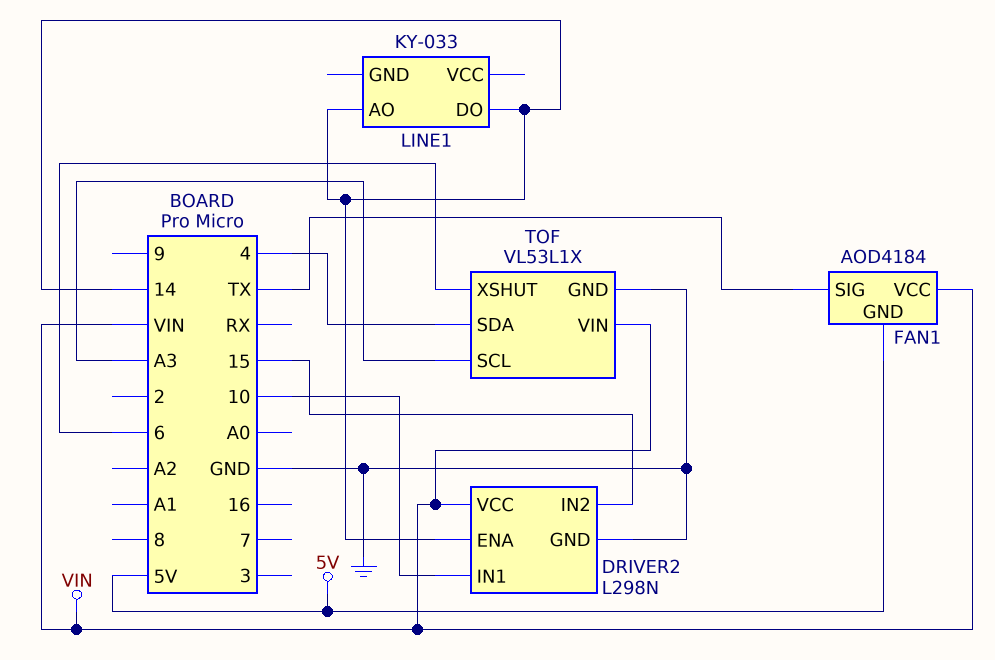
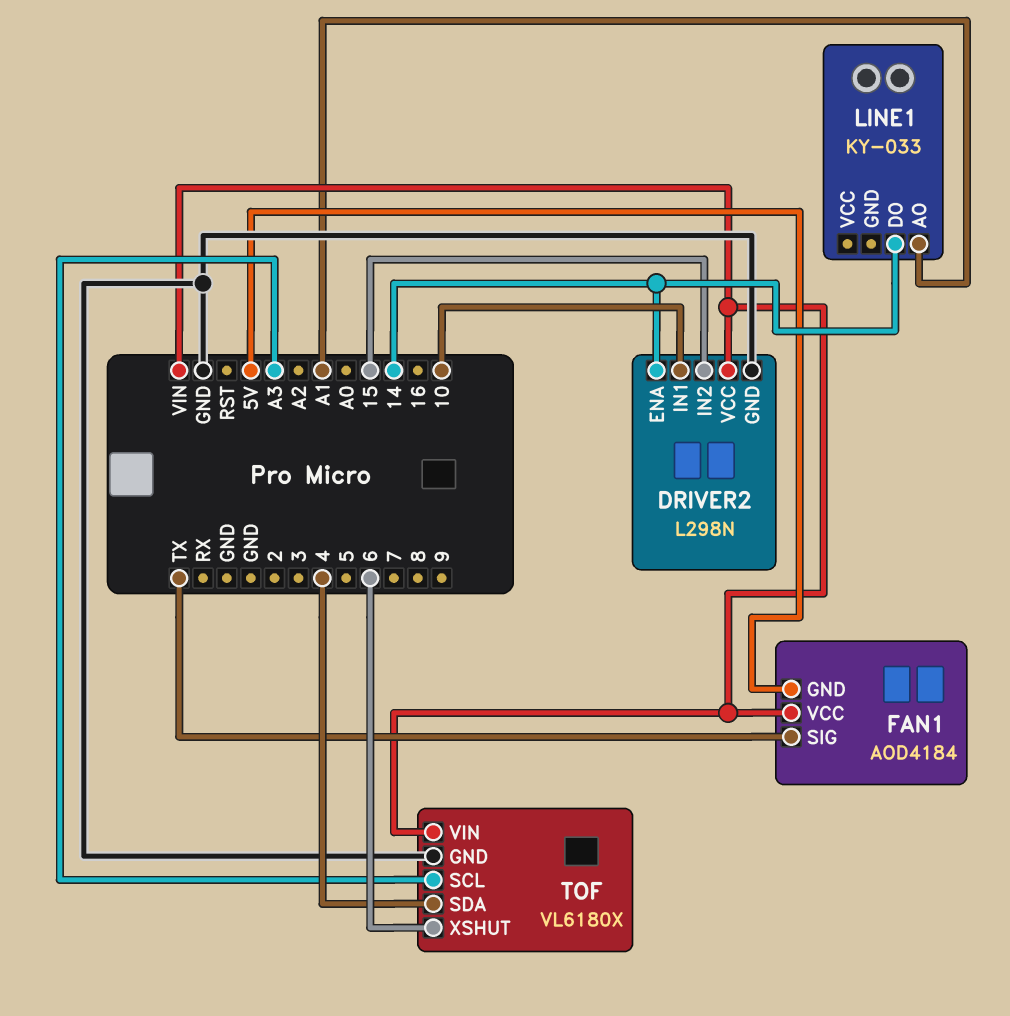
LINE1 pin AO: 14 -> A1
TOF: VL53L1X -> VL6180X

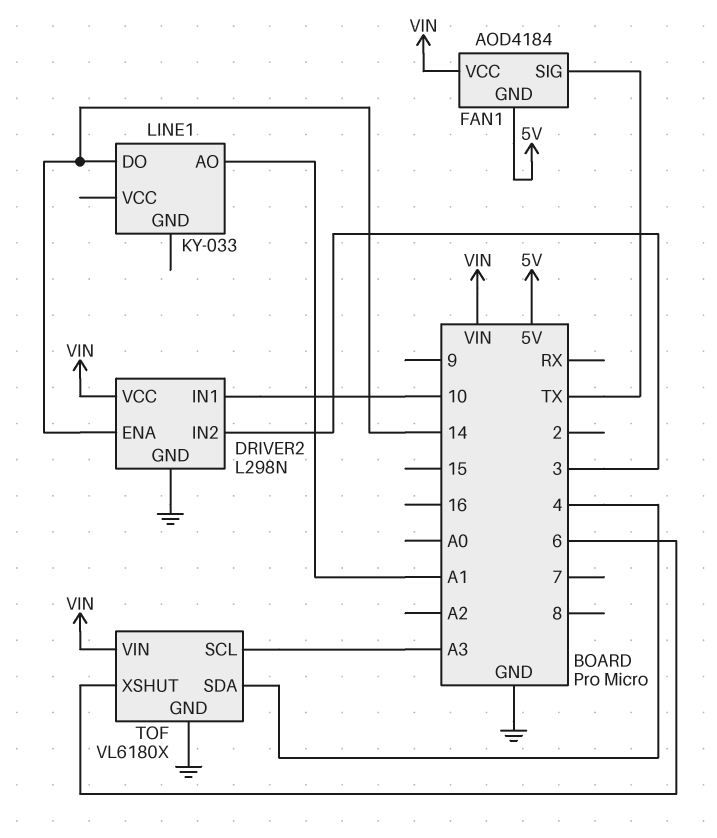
DRIVER2 pin IN2: 15 -> 3

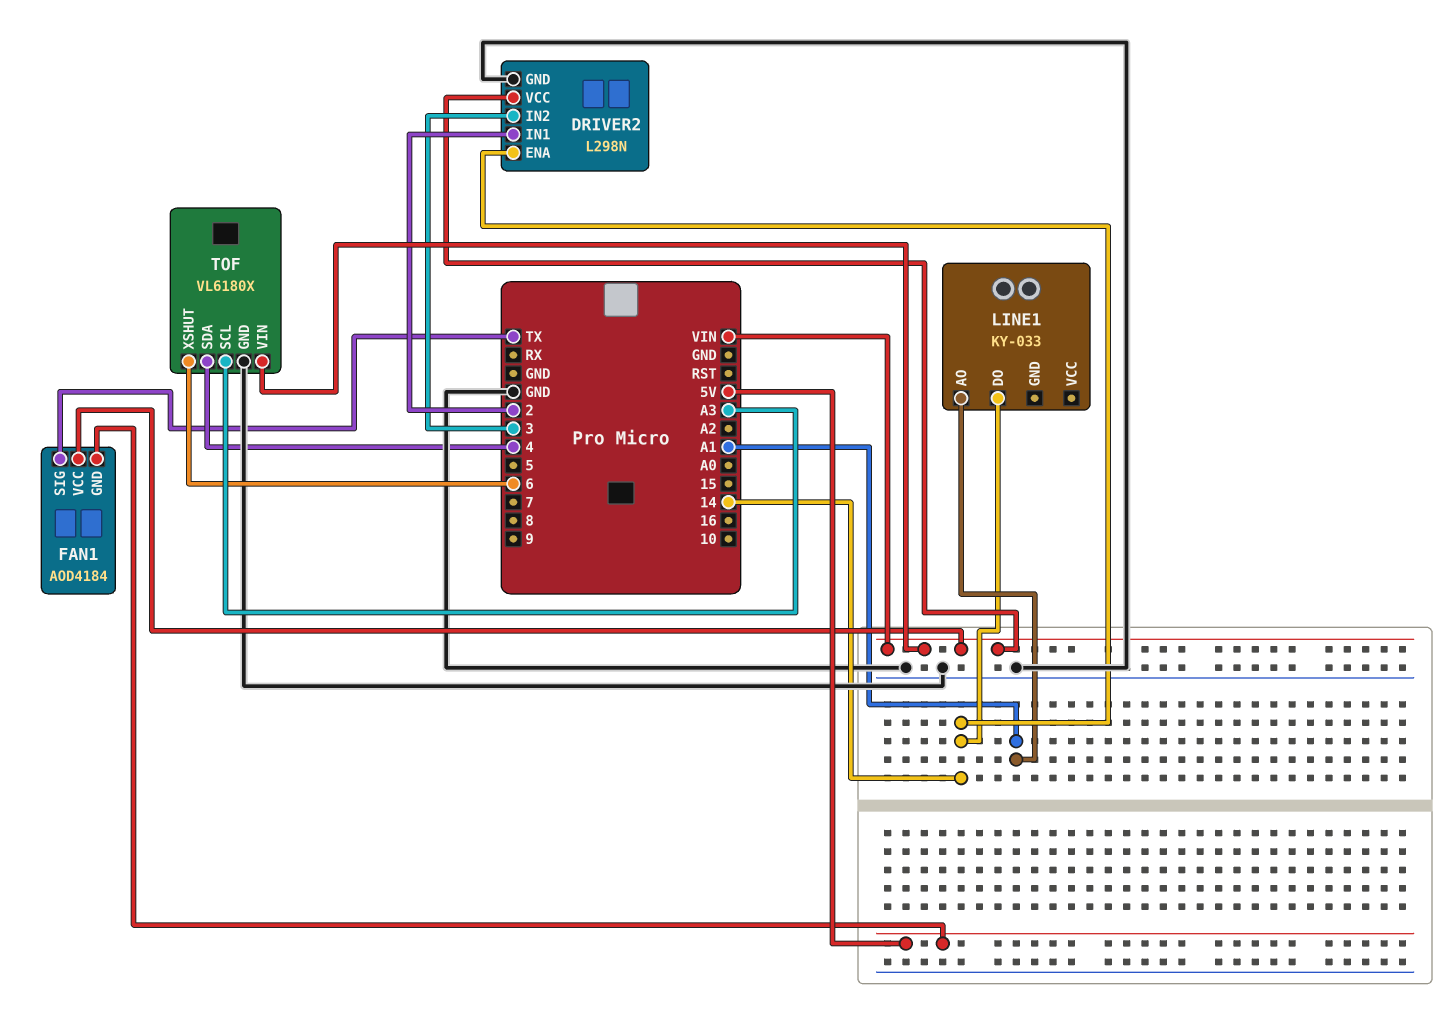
DRIVER2 pin IN1: 10 -> 2

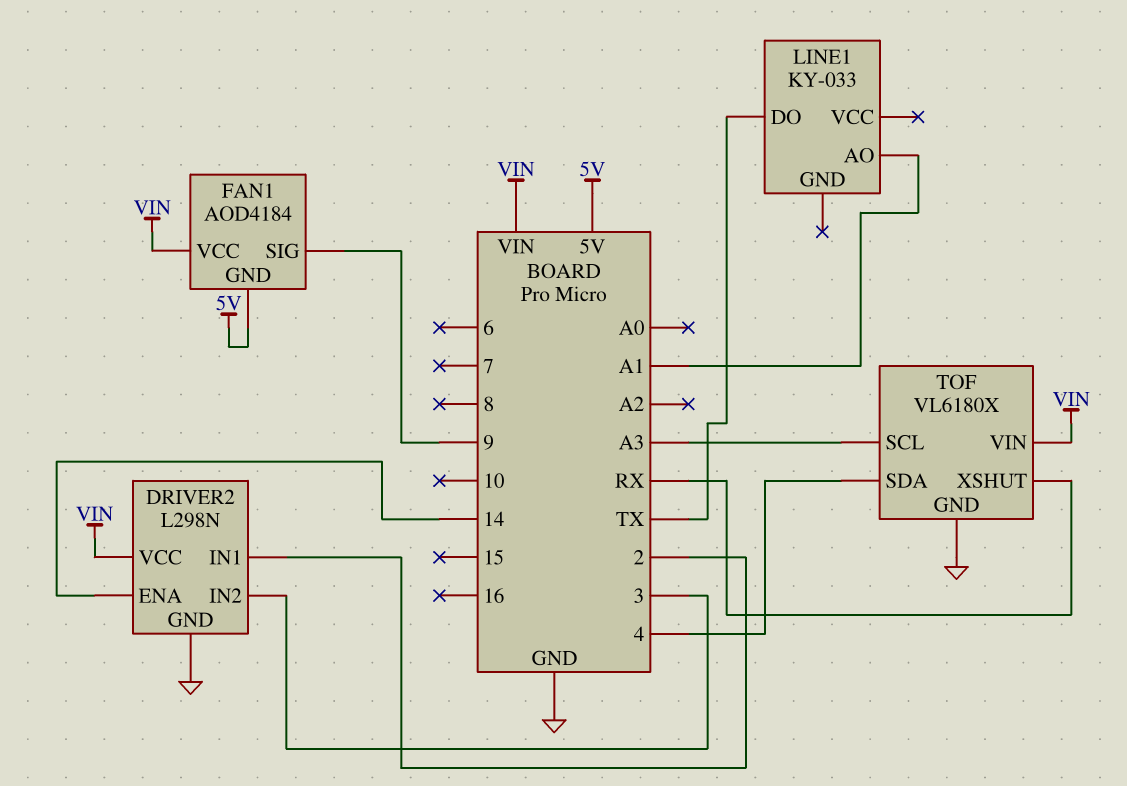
FAN1 pin SIG: TX -> 9
LINE1 pin DO: 14 -> TX
TOF pin XSHUT: 6 -> RX

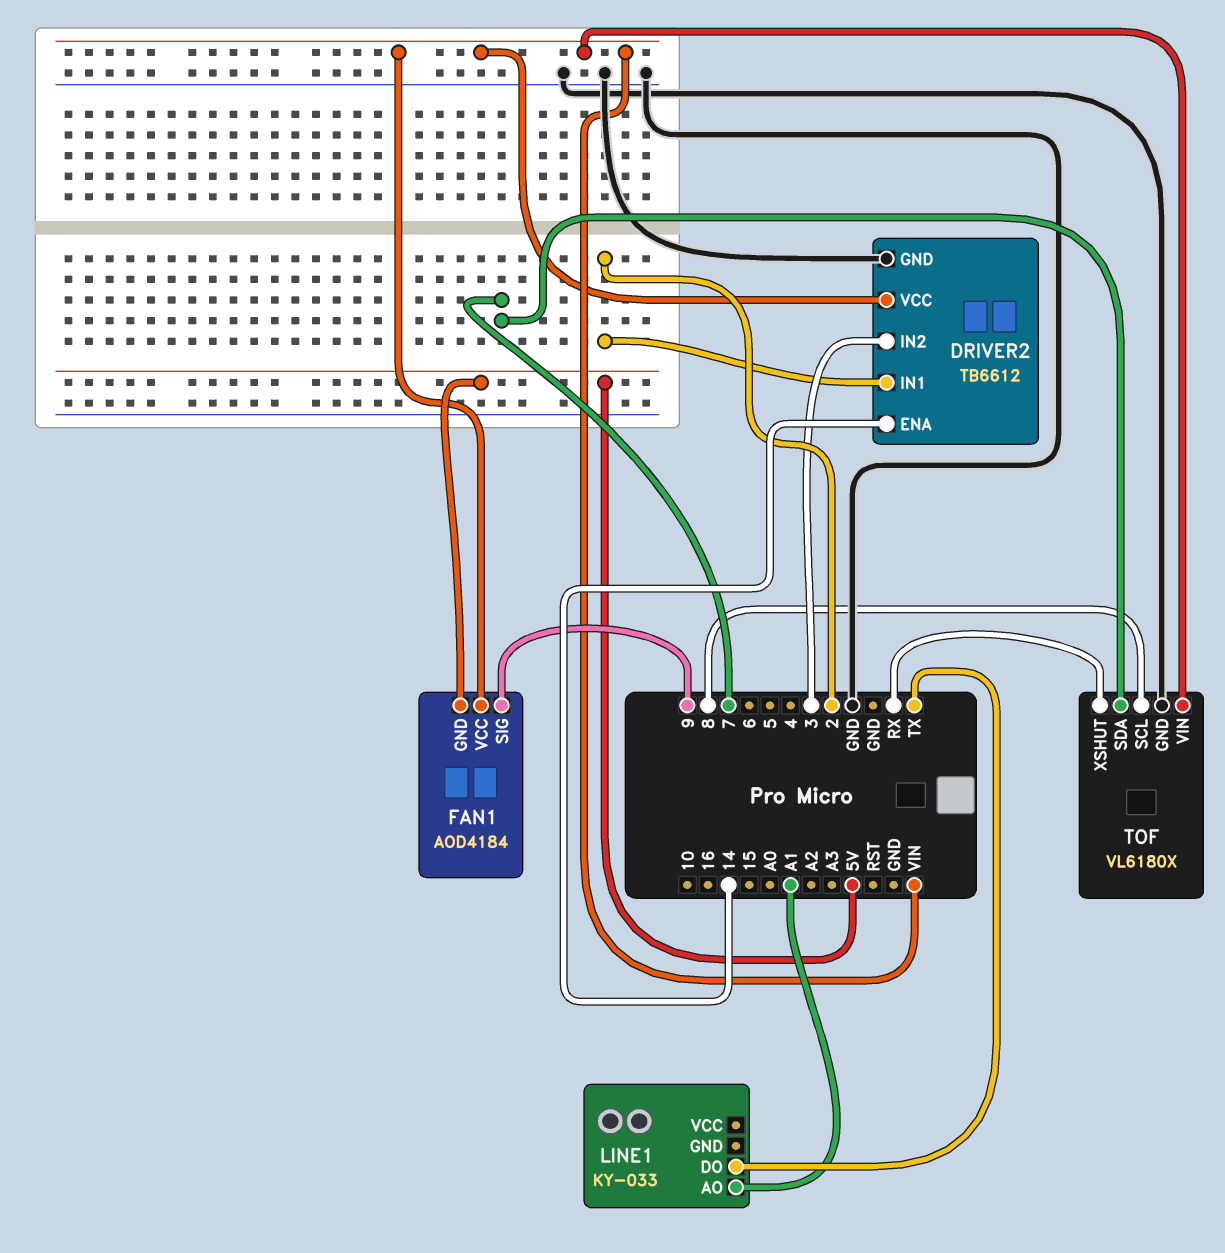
DRIVER2: L298N -> TB6612
TOF pin SCL: A3 -> 8
TOF pin SDA: 4 -> 7

